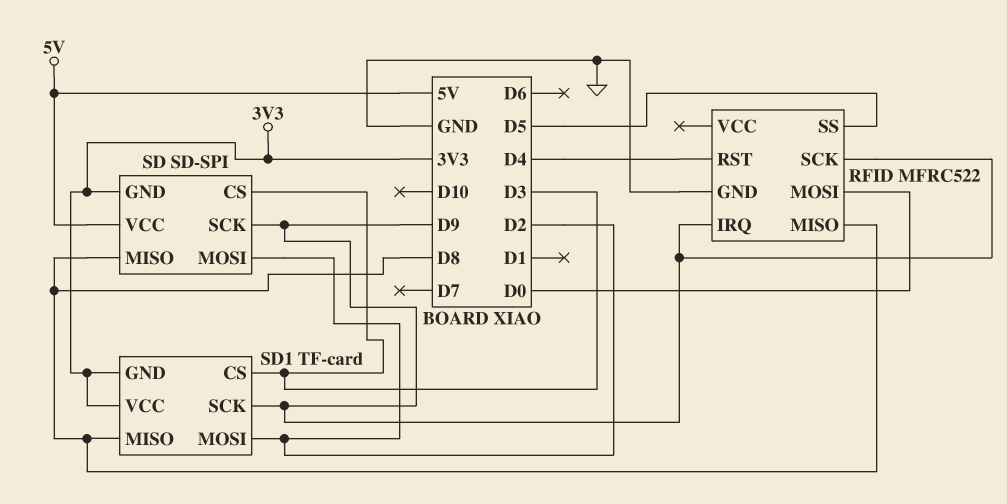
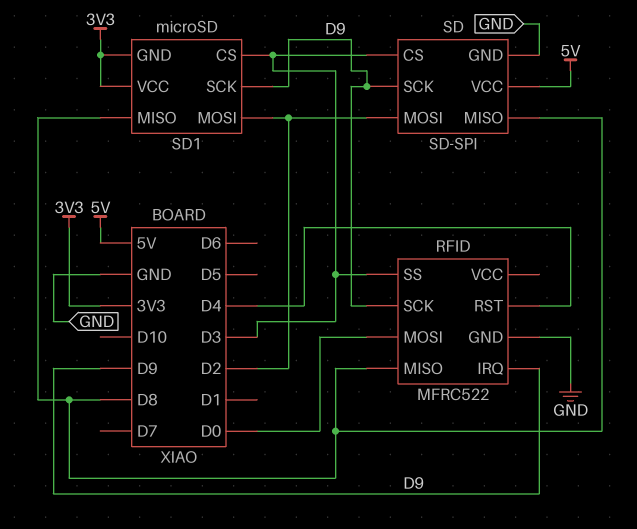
RFID pin SS: D5 -> D3
SD pin GND: 3V3 -> GND
SD1: TF-card -> microSD

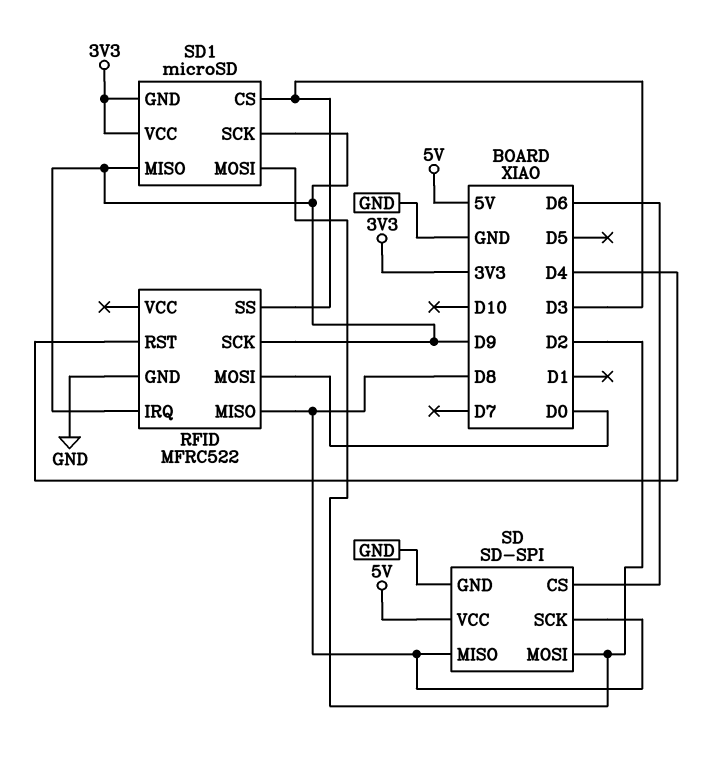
SD pin CS: D3 -> D6
SD pin SCK: D9 -> D8
SD1 pin MISO: D8 -> D9

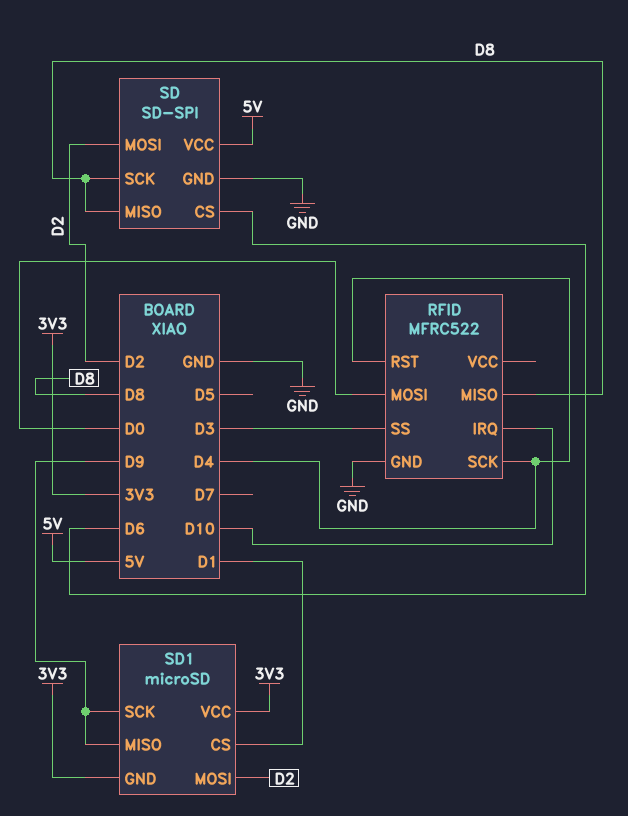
RFID pin IRQ: D9 -> D10
RFID pin SCK: D9 -> D4
SD1 pin CS: D3 -> D1

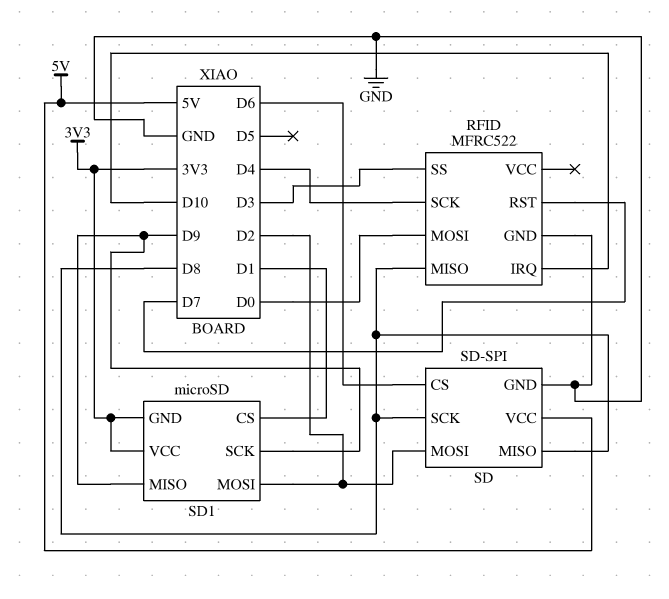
RFID pin RST: D4 -> D7

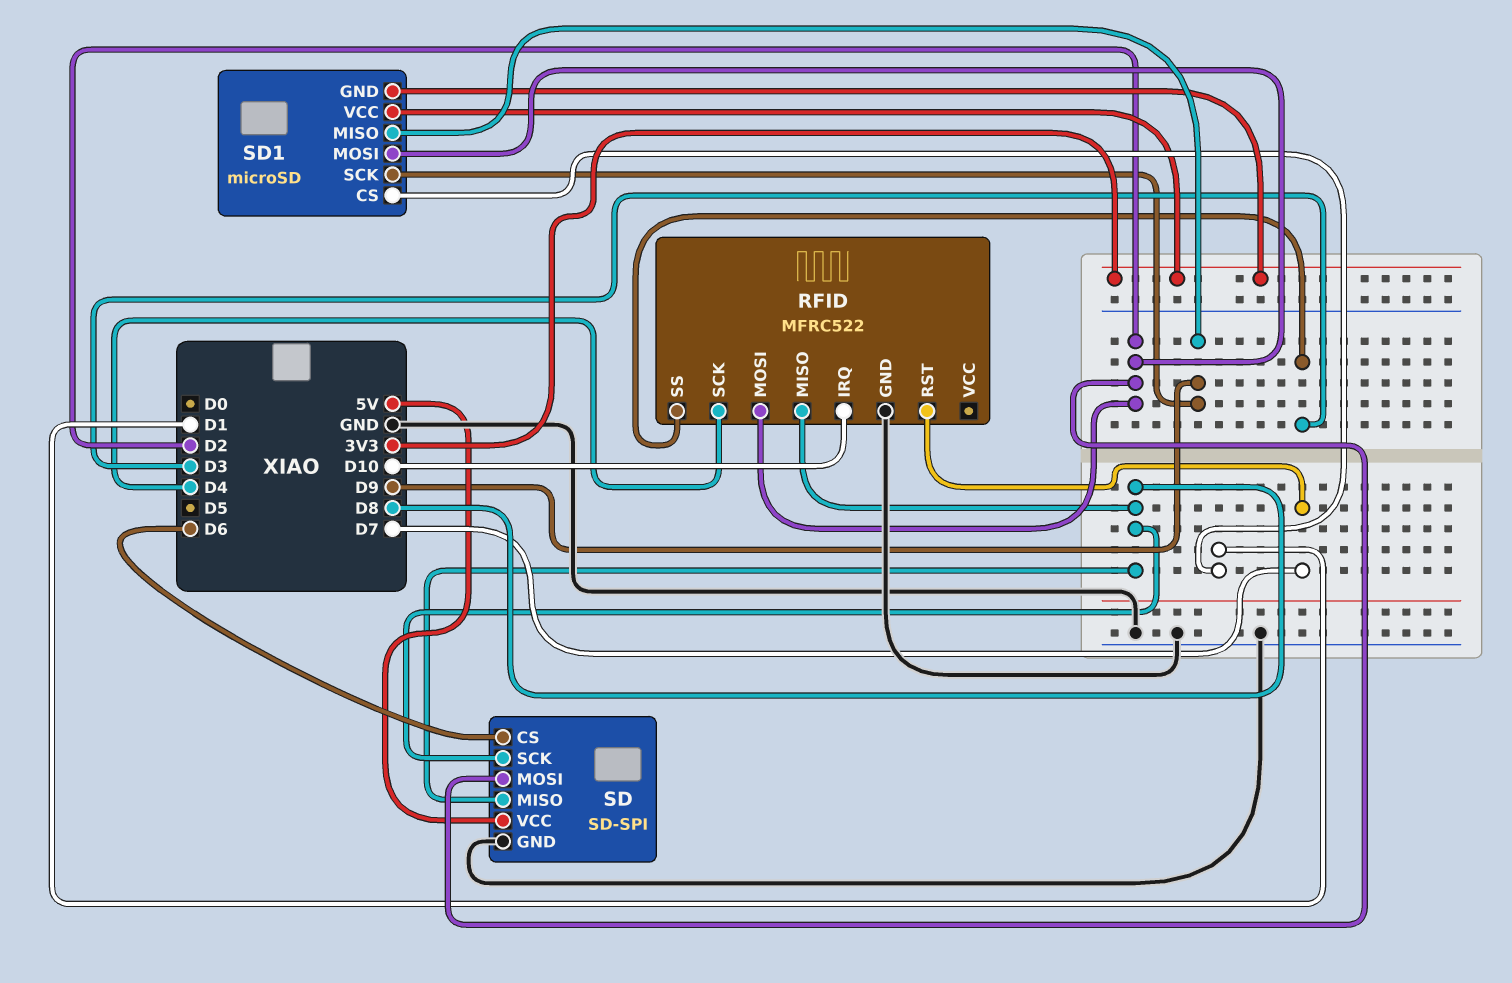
RFID pin MOSI: D0 -> D2

